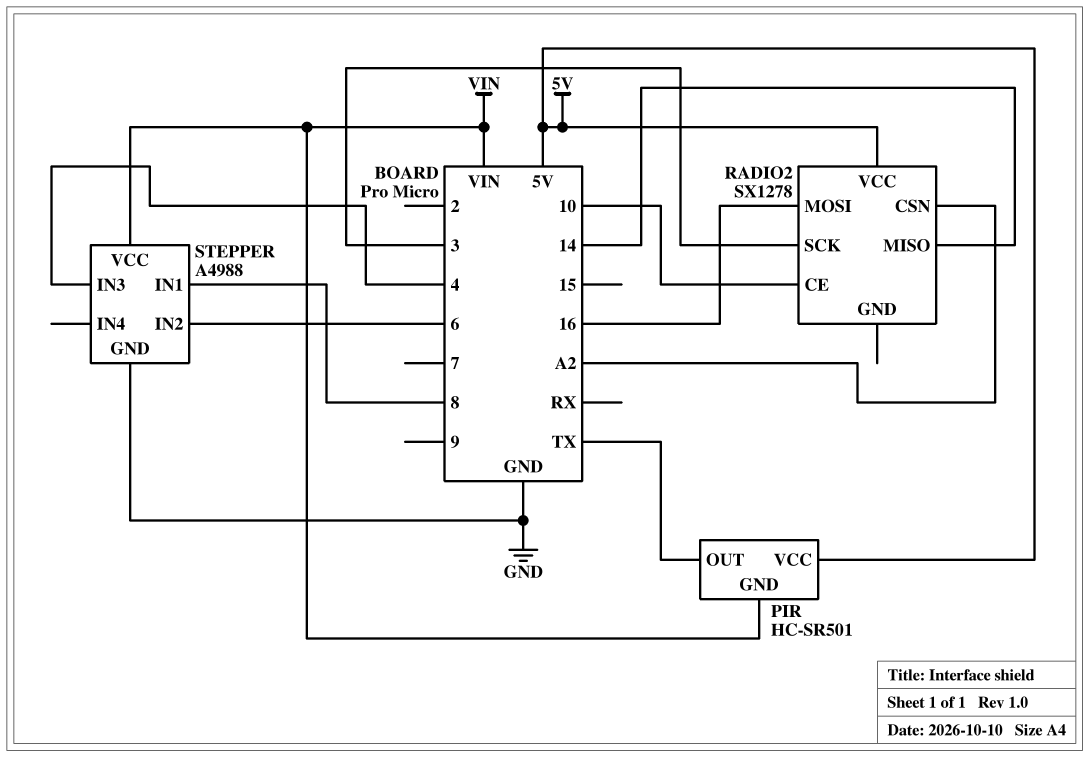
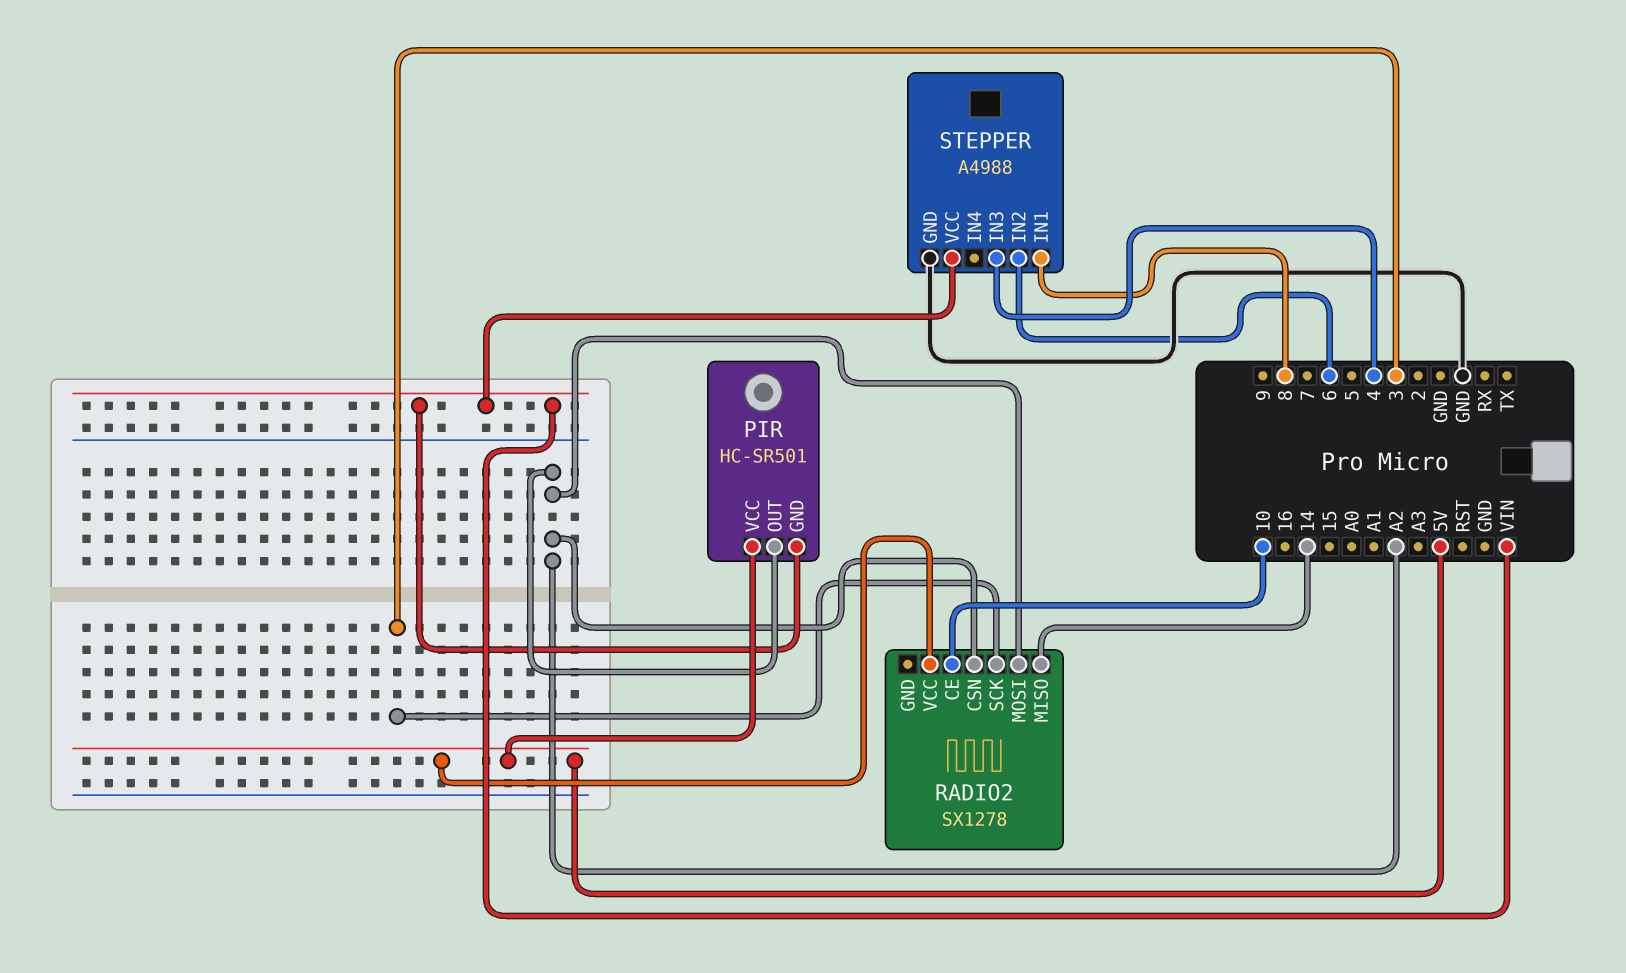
PIR pin OUT: TX -> A2
RADIO2 pin MOSI: 16 -> A2

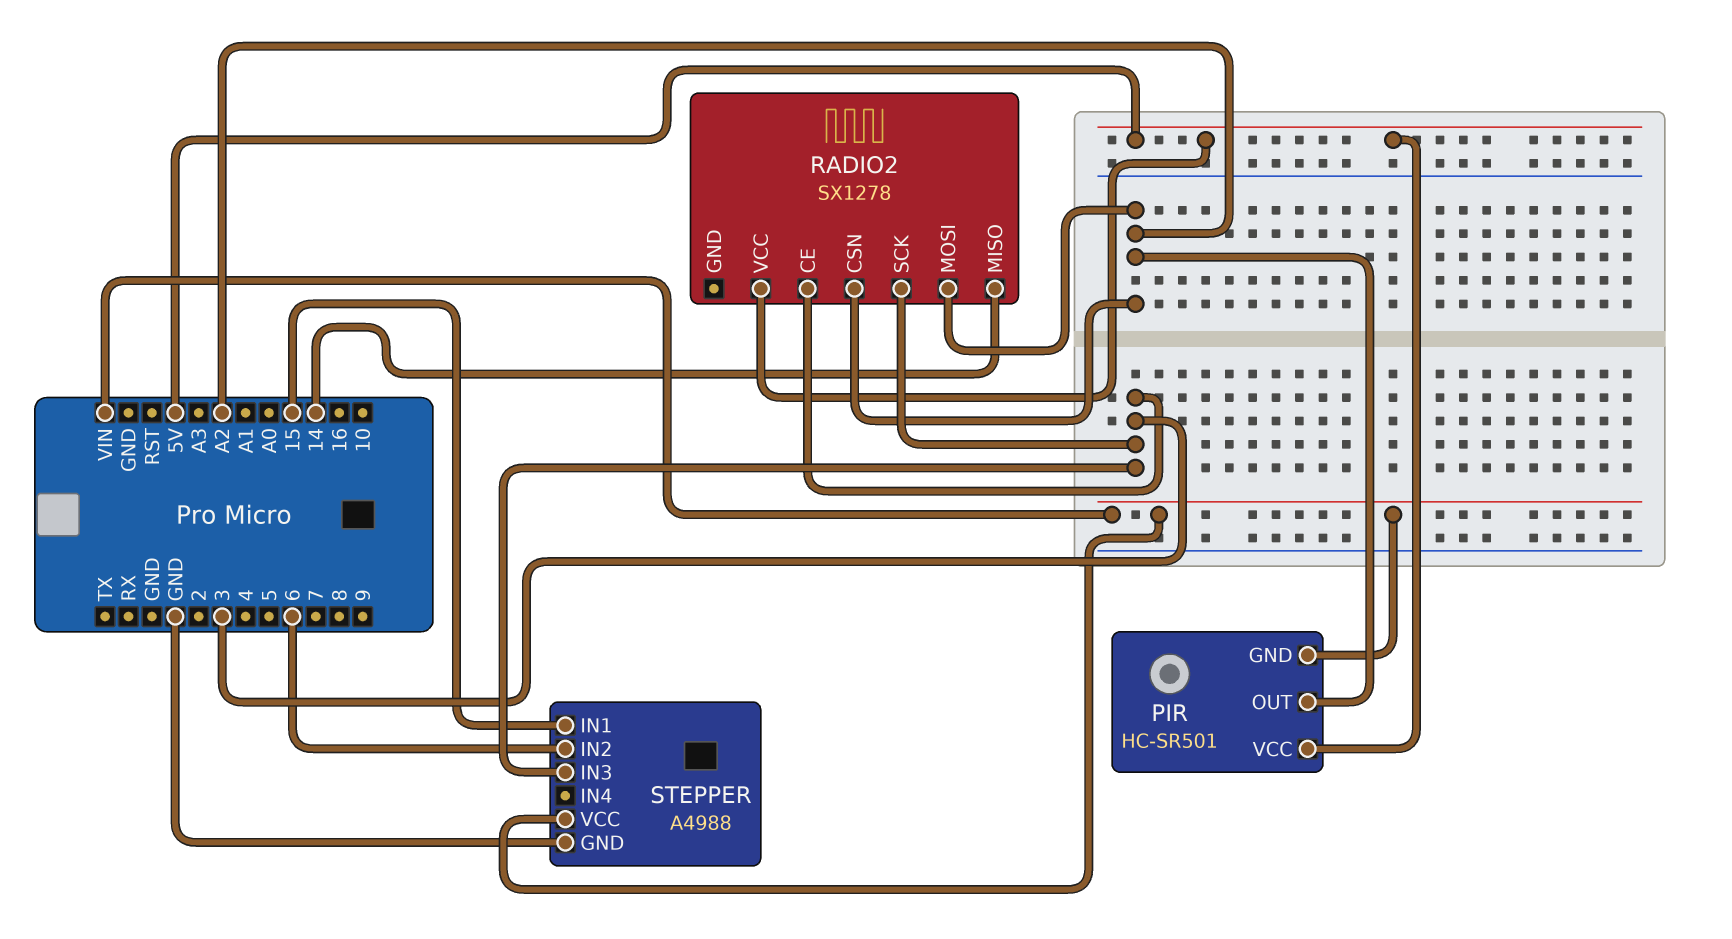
RADIO2 pin CE: 10 -> 3
STEPPER pin IN1: 8 -> 15
STEPPER pin IN3: 4 -> 3

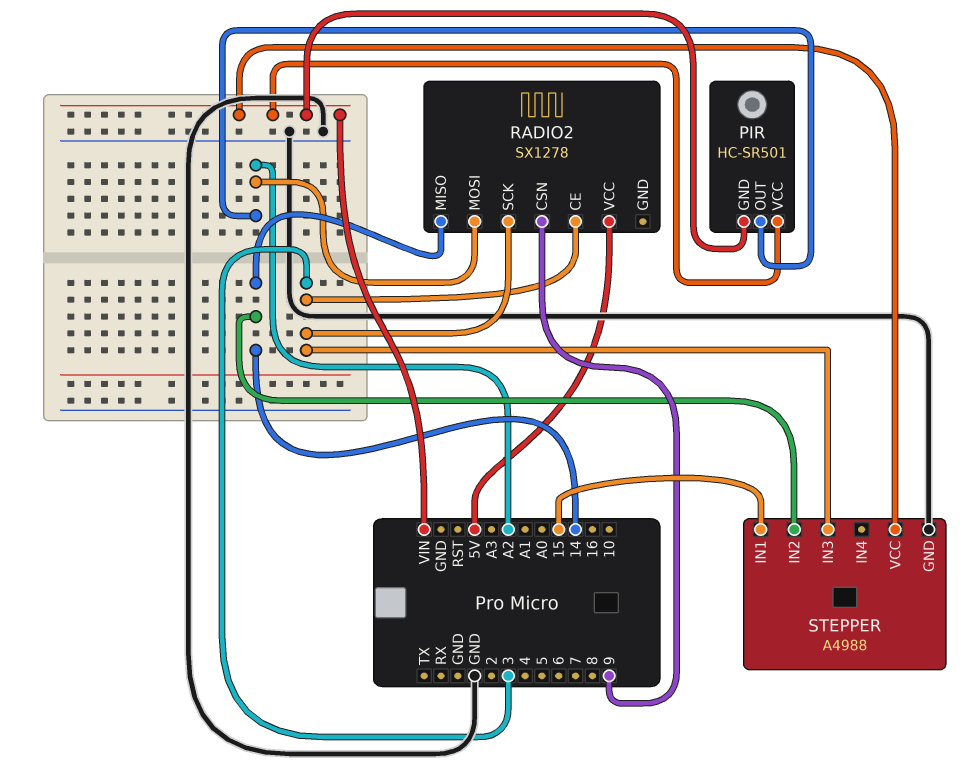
PIR pin VCC: 5V -> VIN
RADIO2 pin CSN: A2 -> 9
STEPPER pin IN2: 6 -> 14

